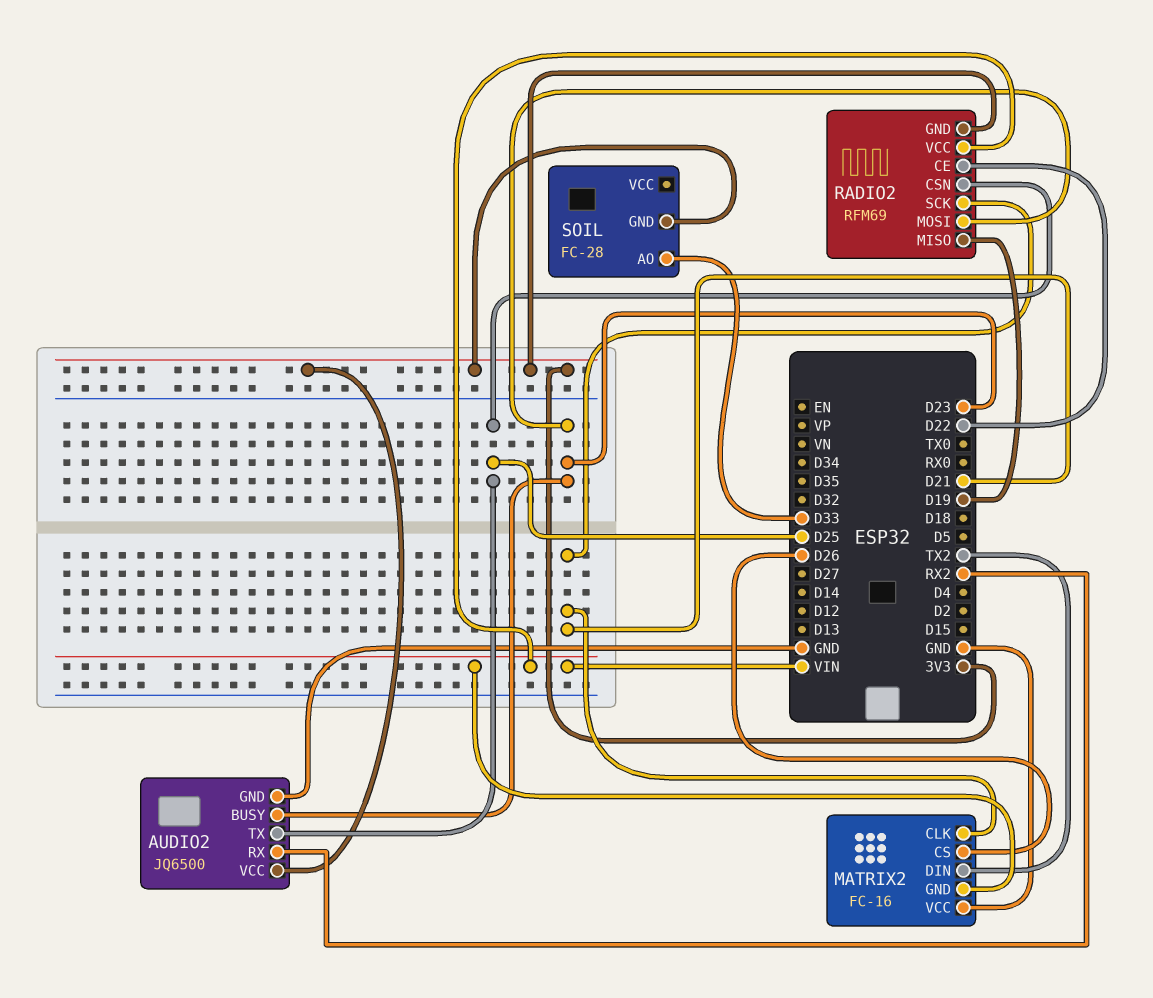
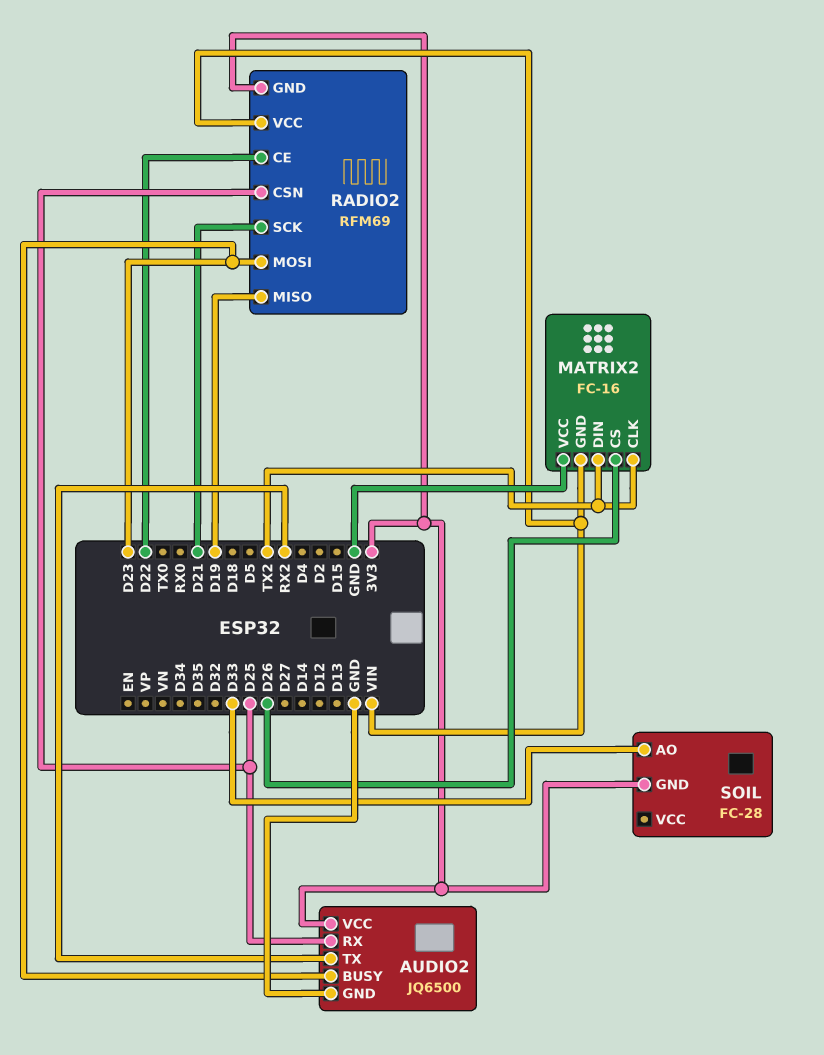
AUDIO2 pin RX: RX2 -> D25
AUDIO2 pin TX: D25 -> RX2
MATRIX2 pin CLK: D21 -> TX2

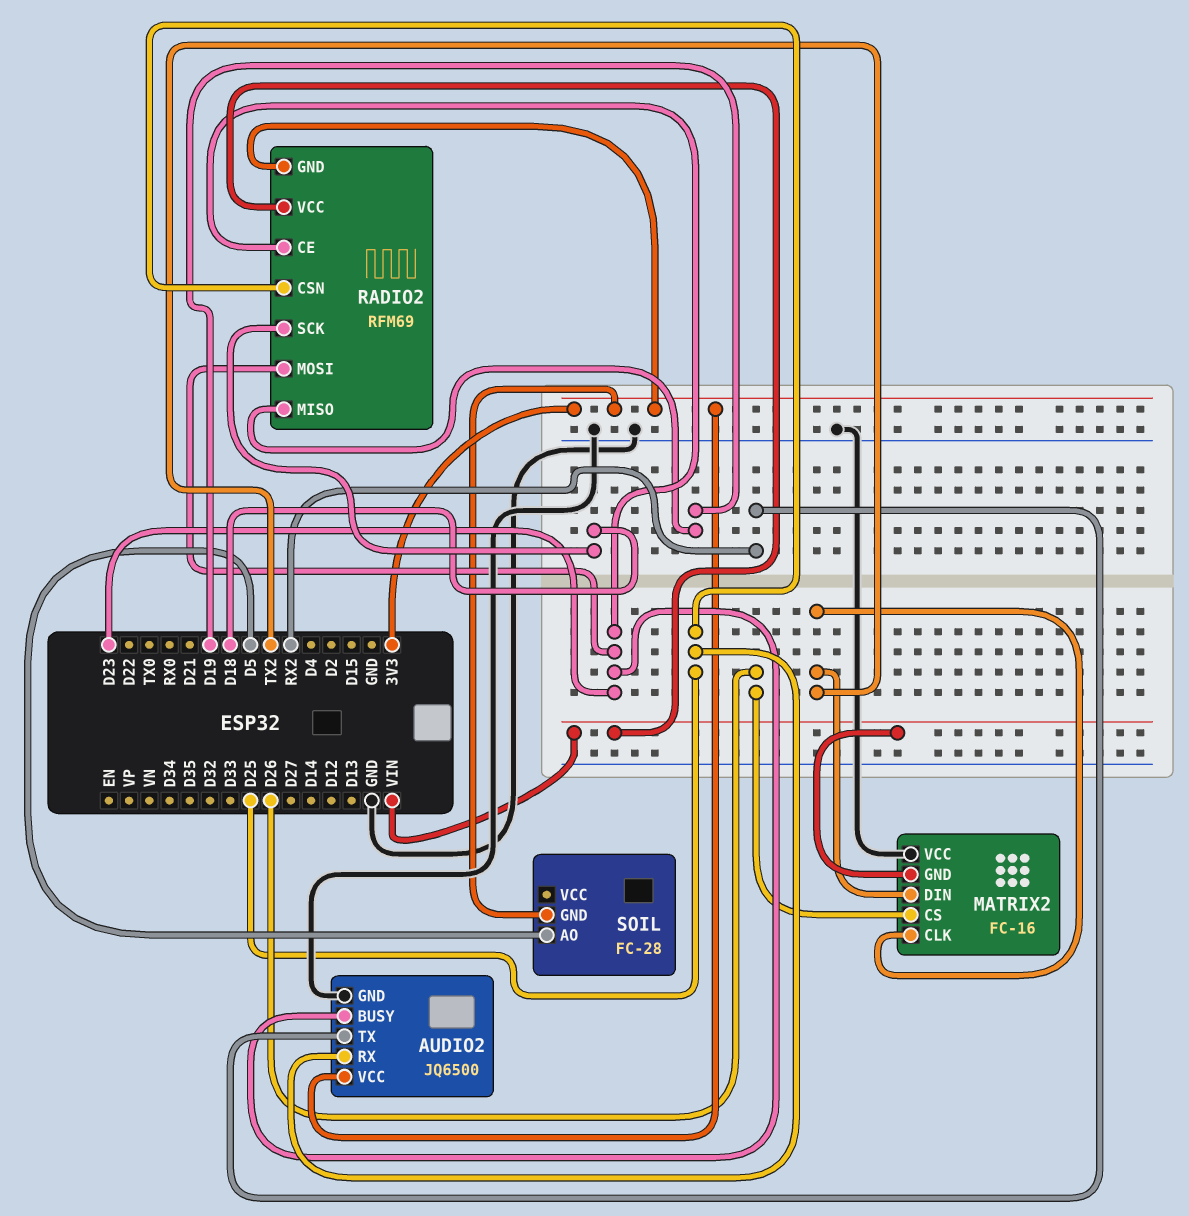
RADIO2 pin CE: D22 -> D23
RADIO2 pin SCK: D21 -> D18
SOIL pin AO: D33 -> D5

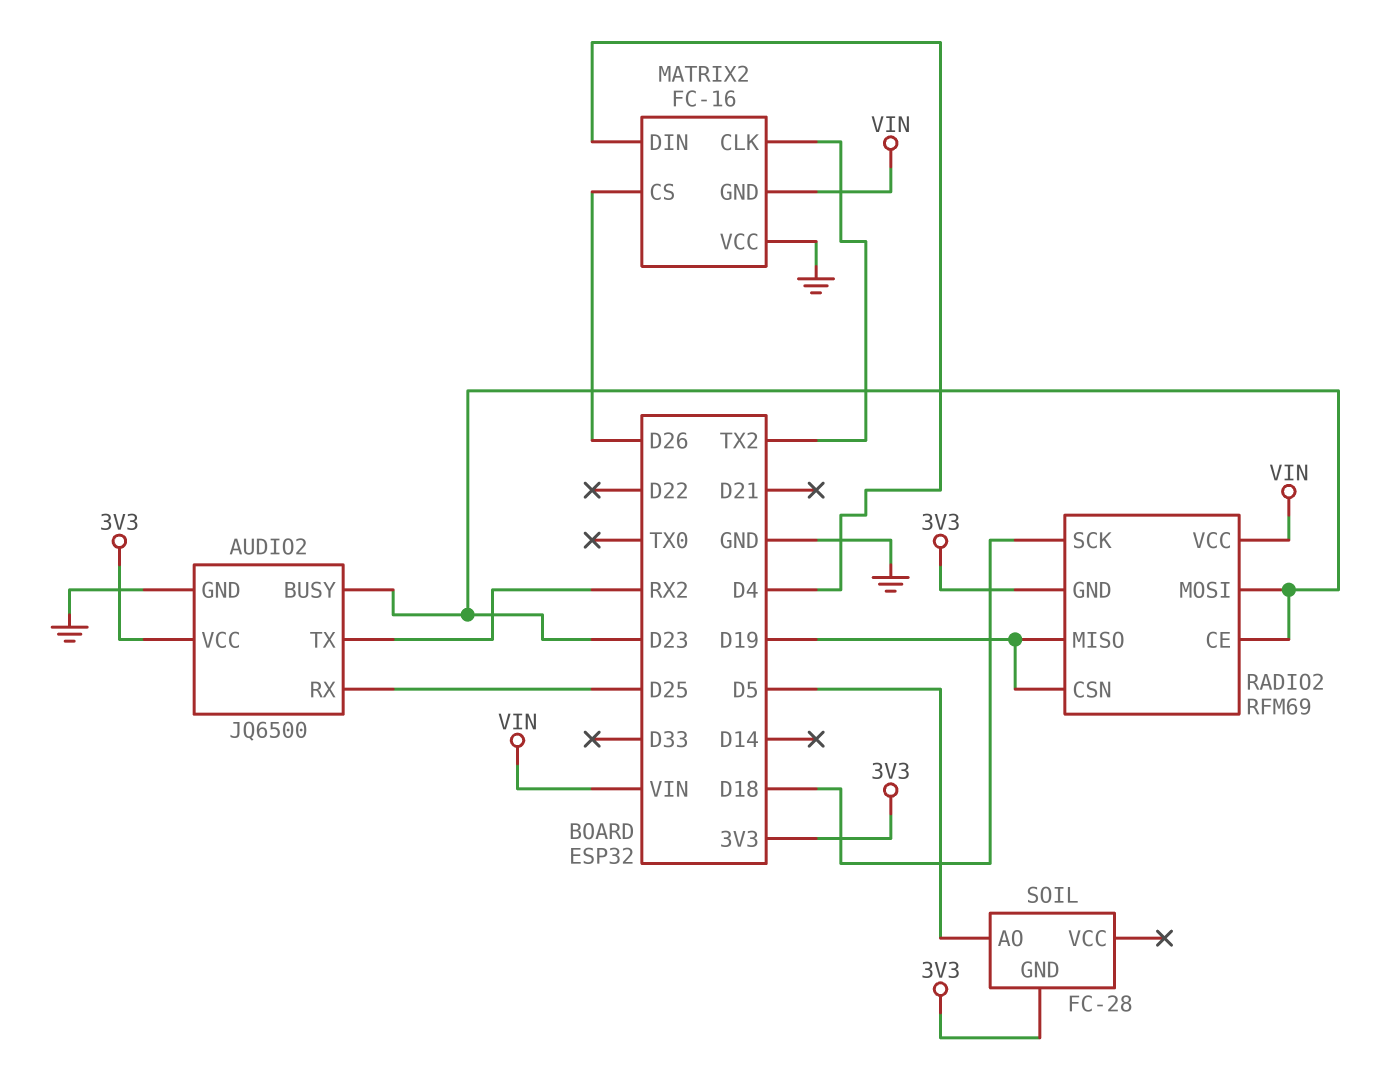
MATRIX2 pin DIN: TX2 -> D4
RADIO2 pin CSN: D25 -> D19

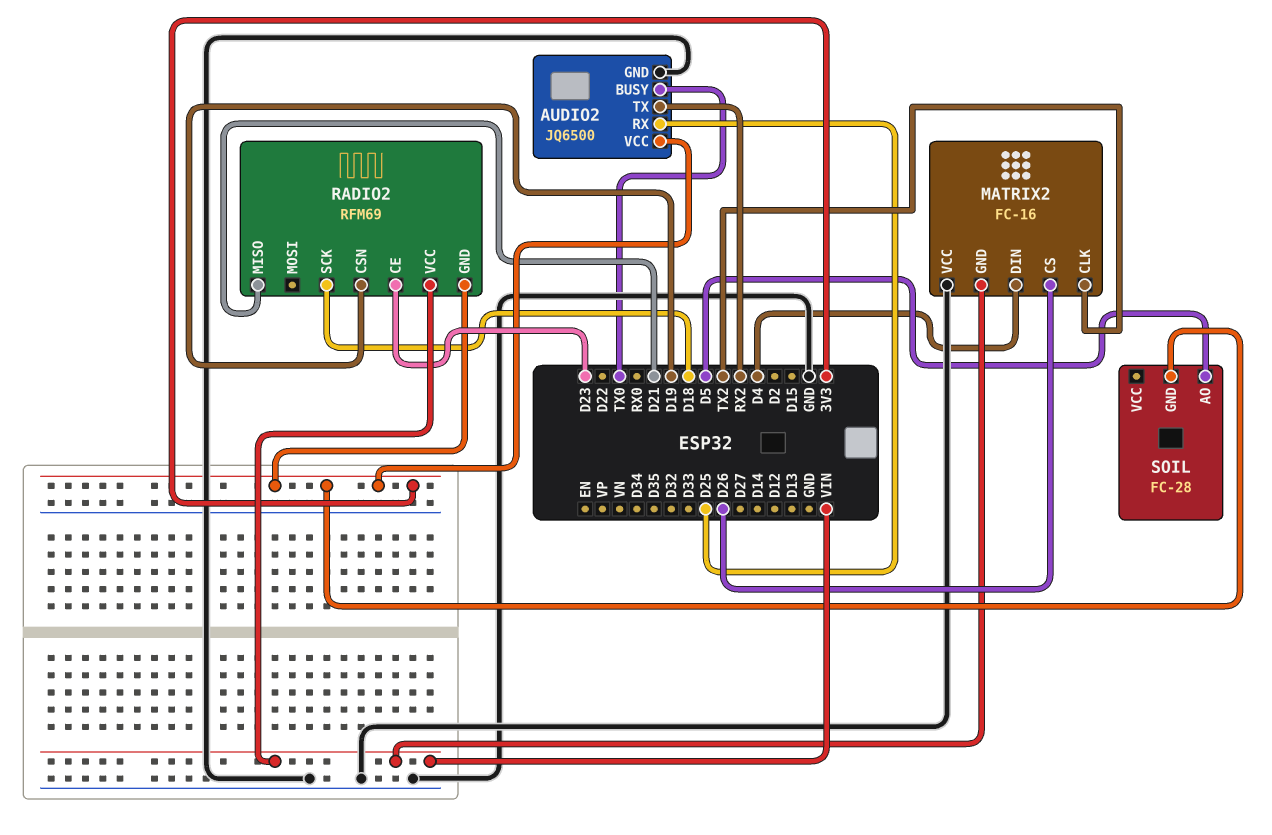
AUDIO2 pin BUSY: D23 -> TX0
RADIO2 pin MISO: D19 -> D21
RADIO2 pin MOSI: D23 -> none

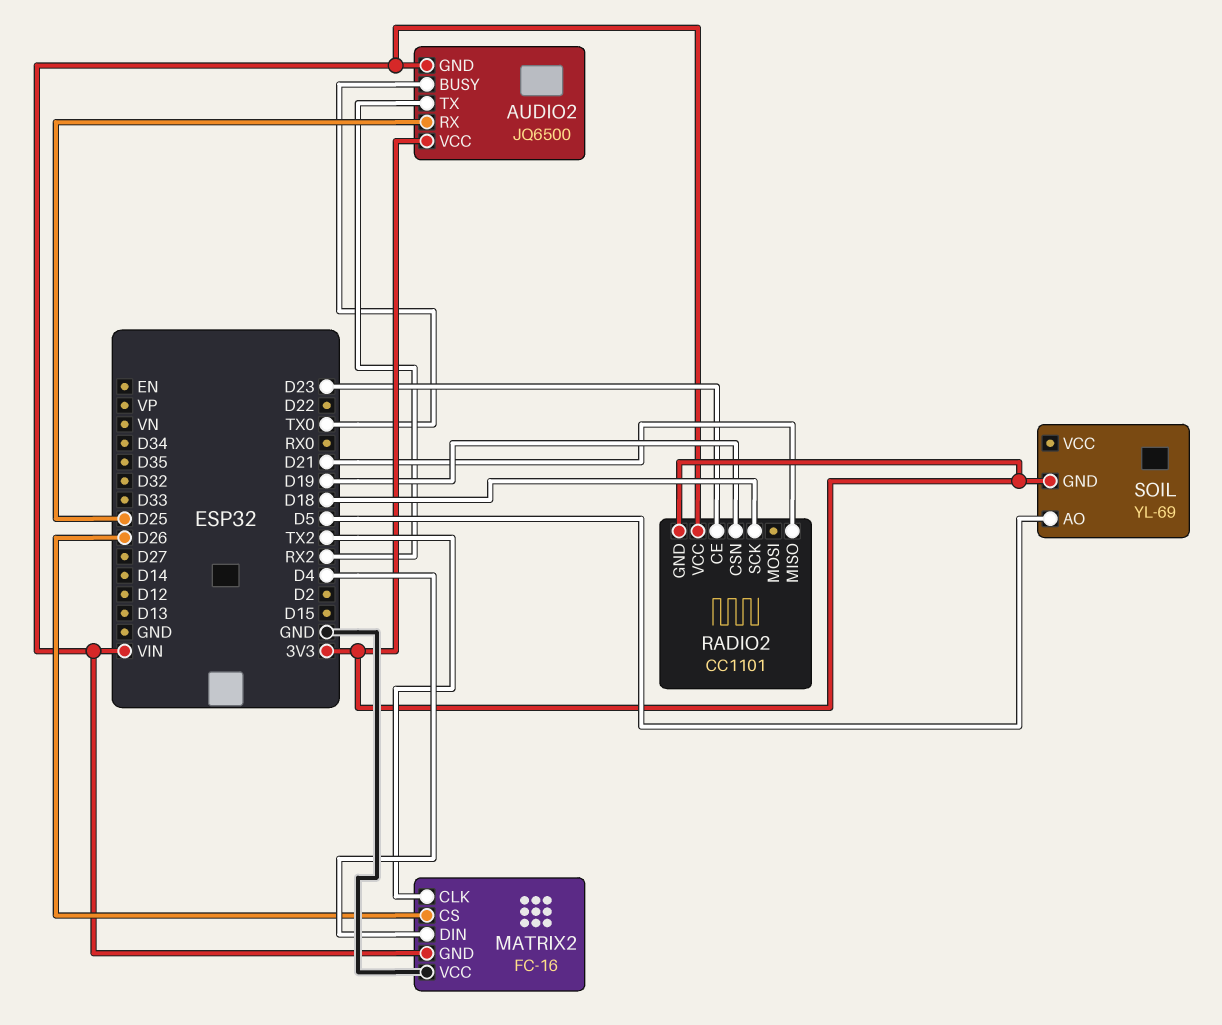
AUDIO2 pin GND: GND -> VIN
RADIO2: RFM69 -> CC1101
SOIL: FC-28 -> YL-69

